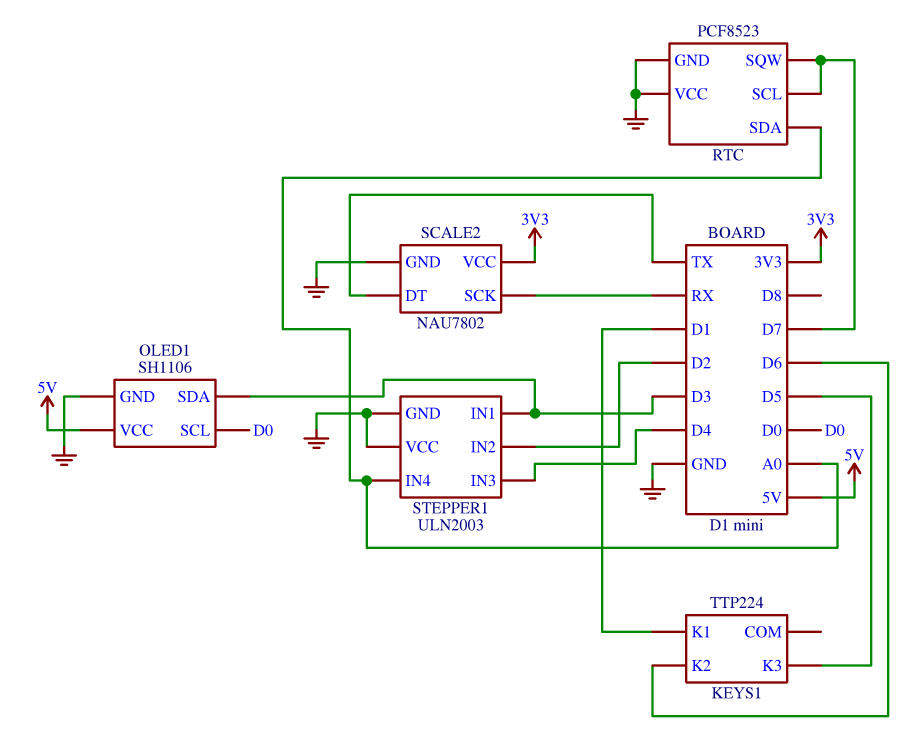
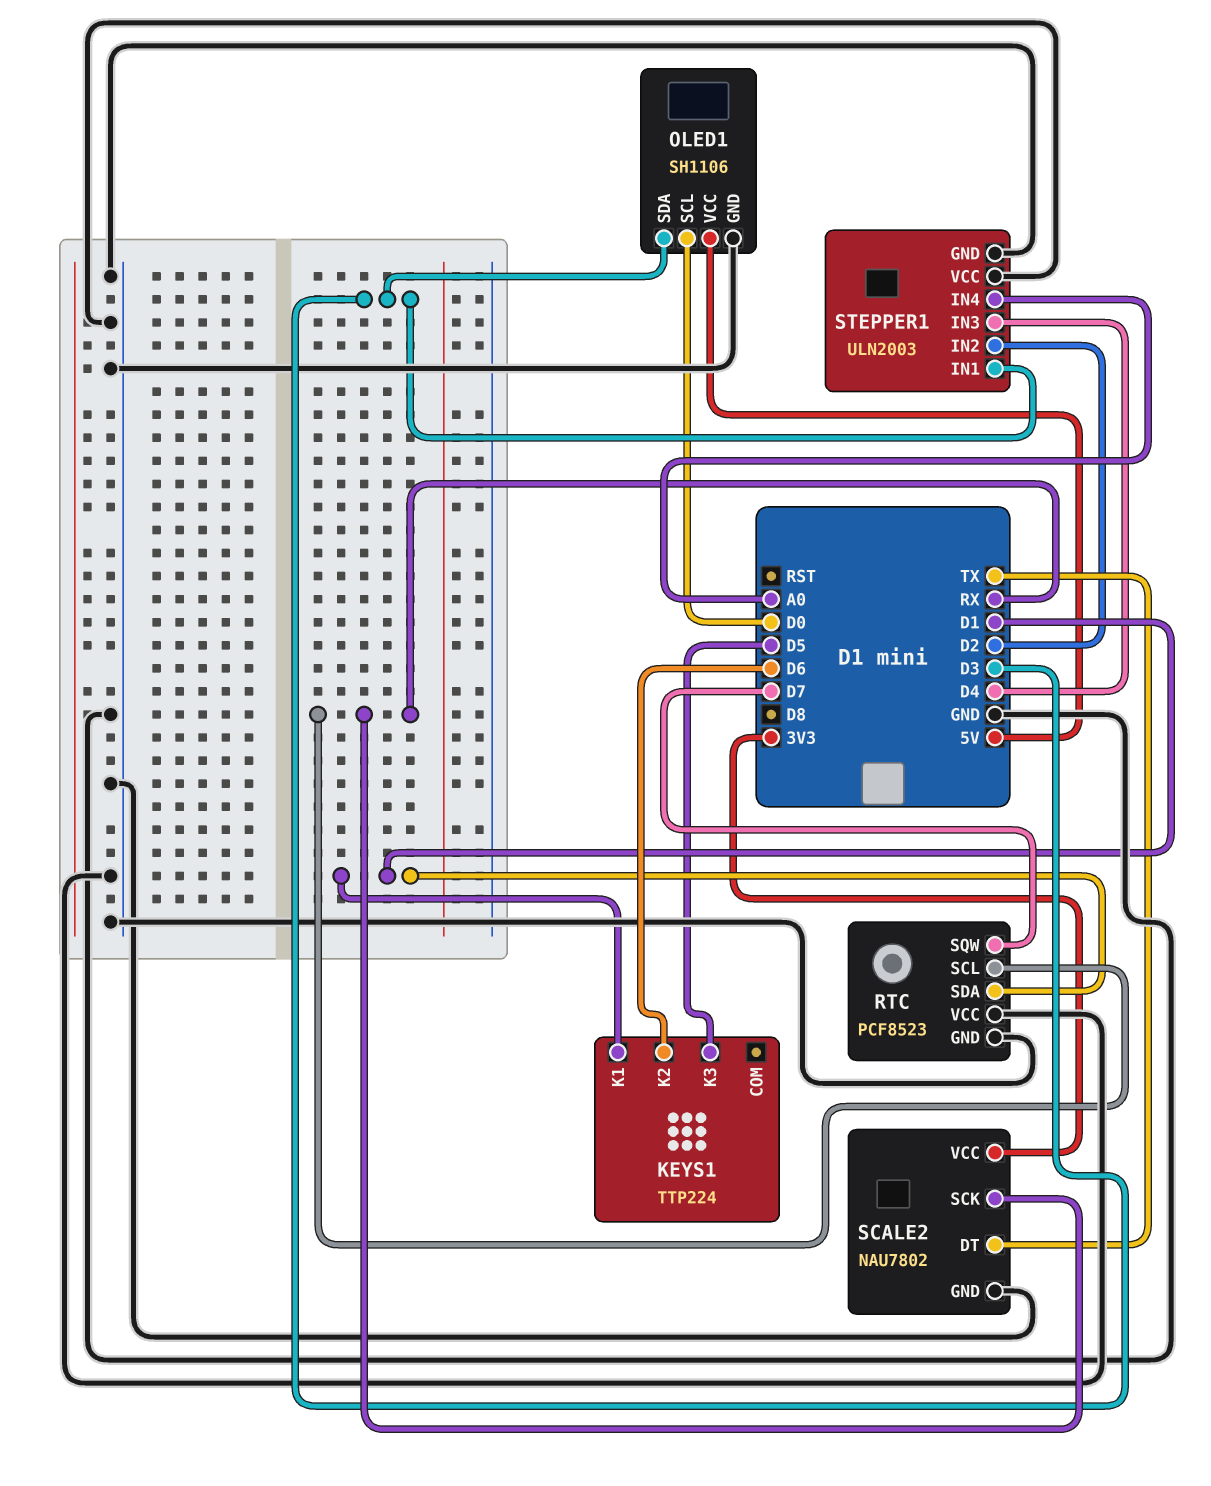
RTC pin SCL: D7 -> RX
RTC pin SDA: A0 -> D1

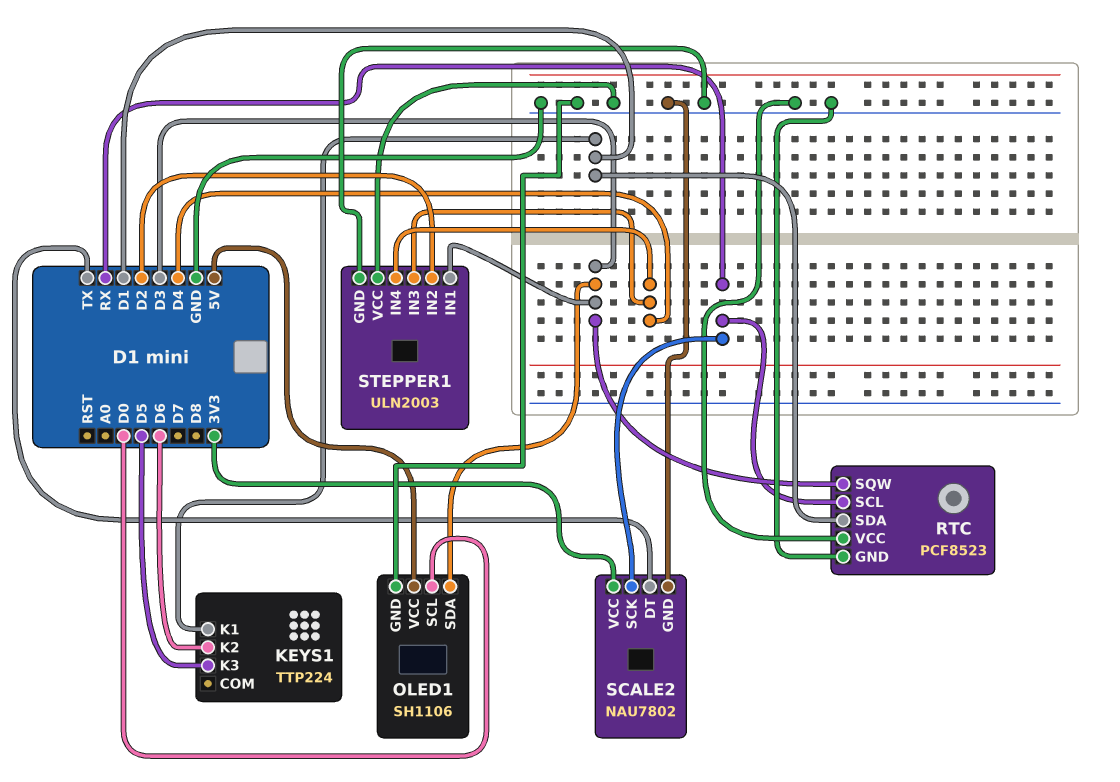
RTC pin SQW: D7 -> D3
STEPPER1 pin IN4: A0 -> D4

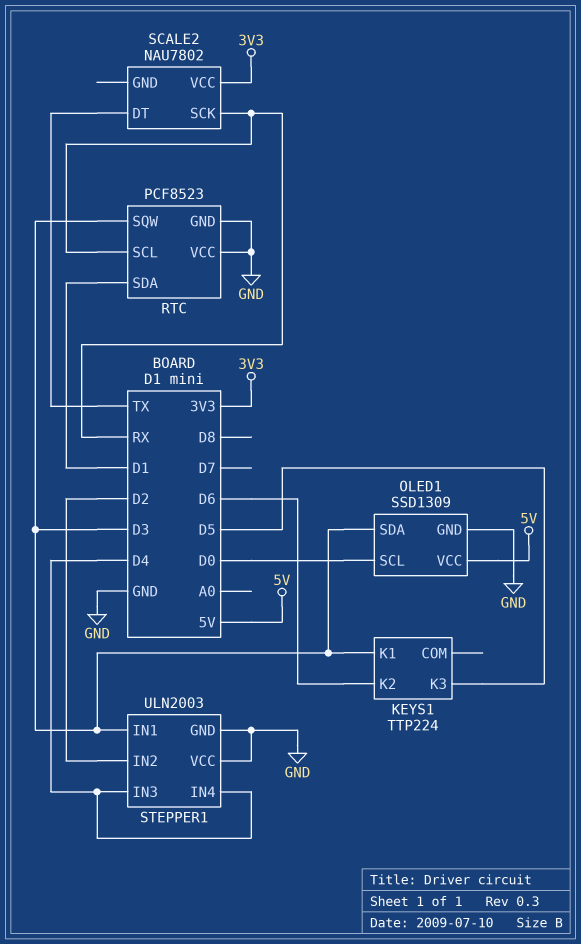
KEYS1 pin K1: D1 -> D3
OLED1: SH1106 -> SSD1309
SCALE2 pin GND: GND -> none

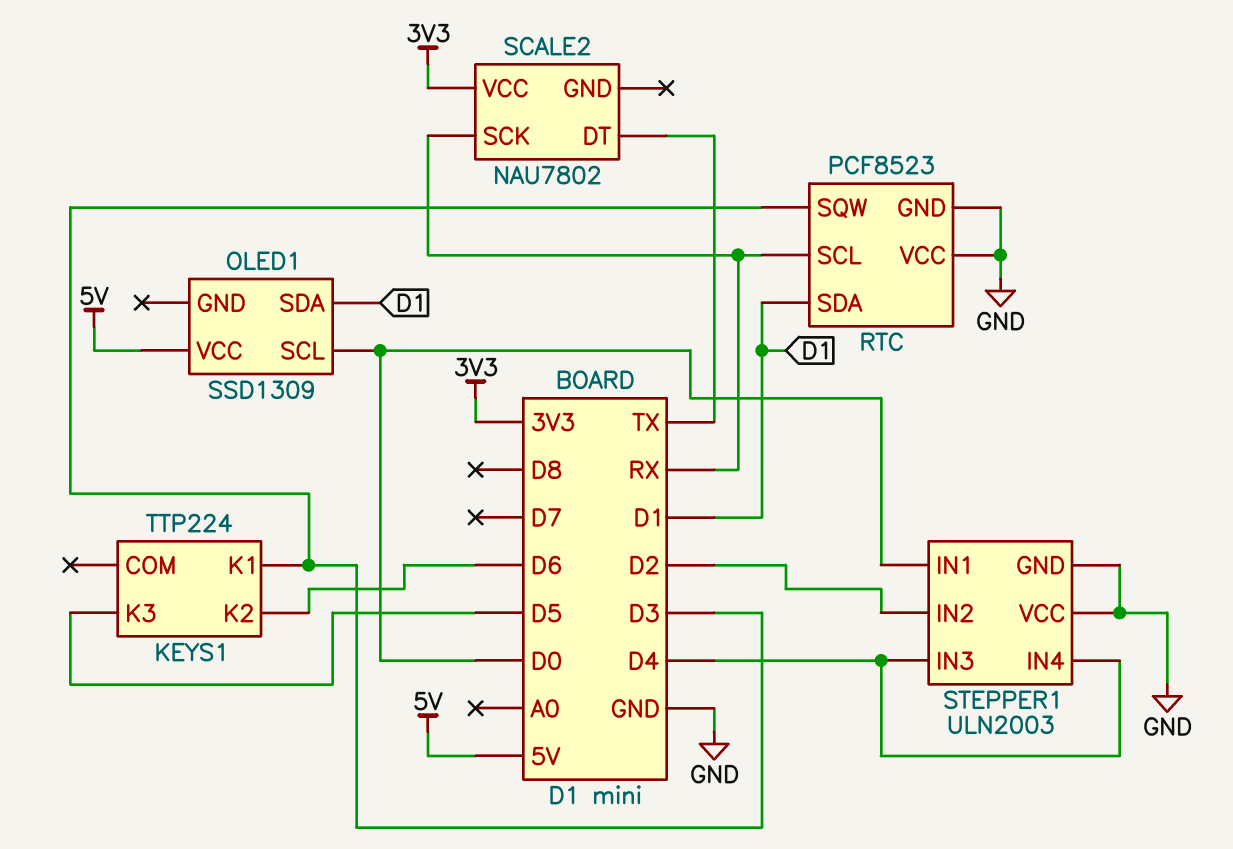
OLED1 pin GND: GND -> none
OLED1 pin SDA: D3 -> D1
STEPPER1 pin IN1: D3 -> D0

